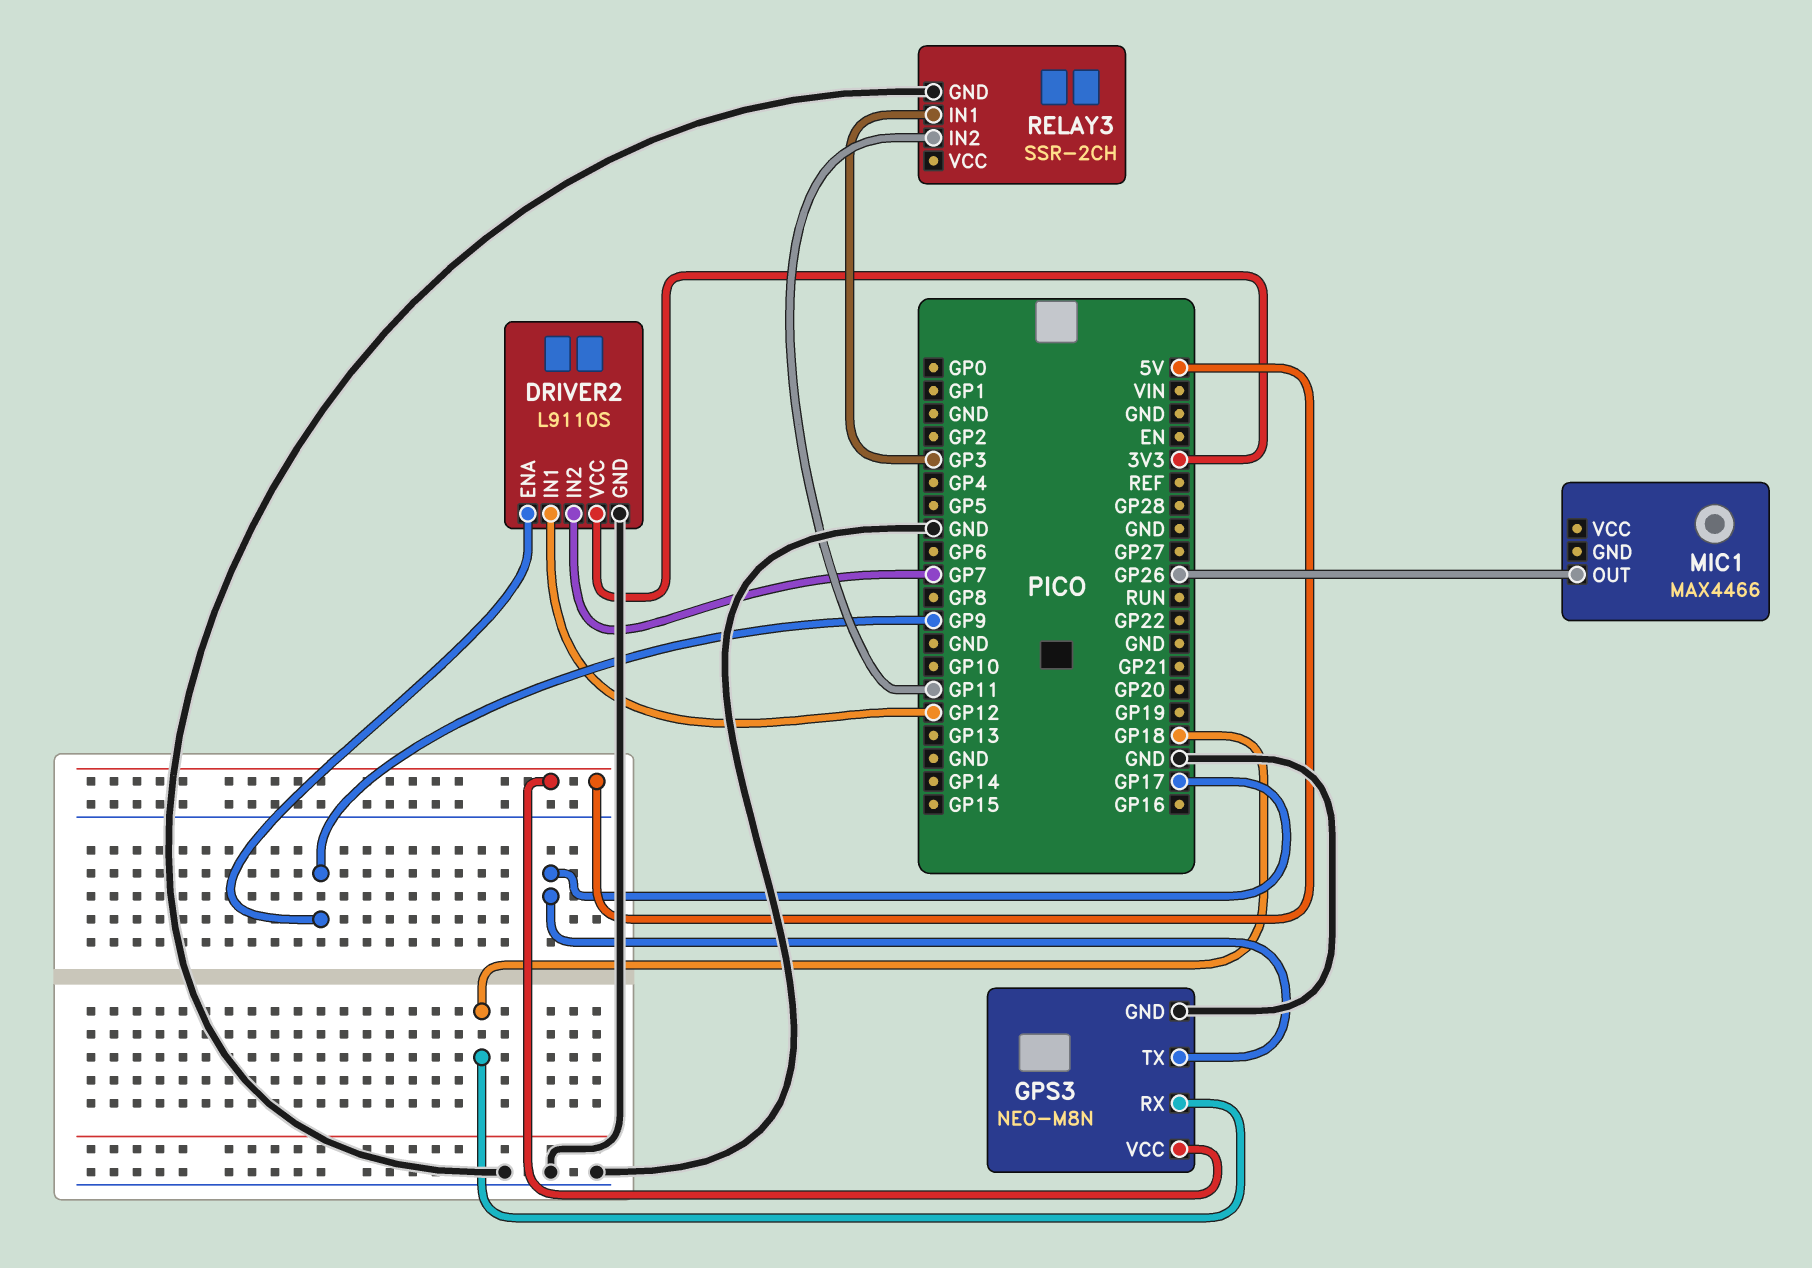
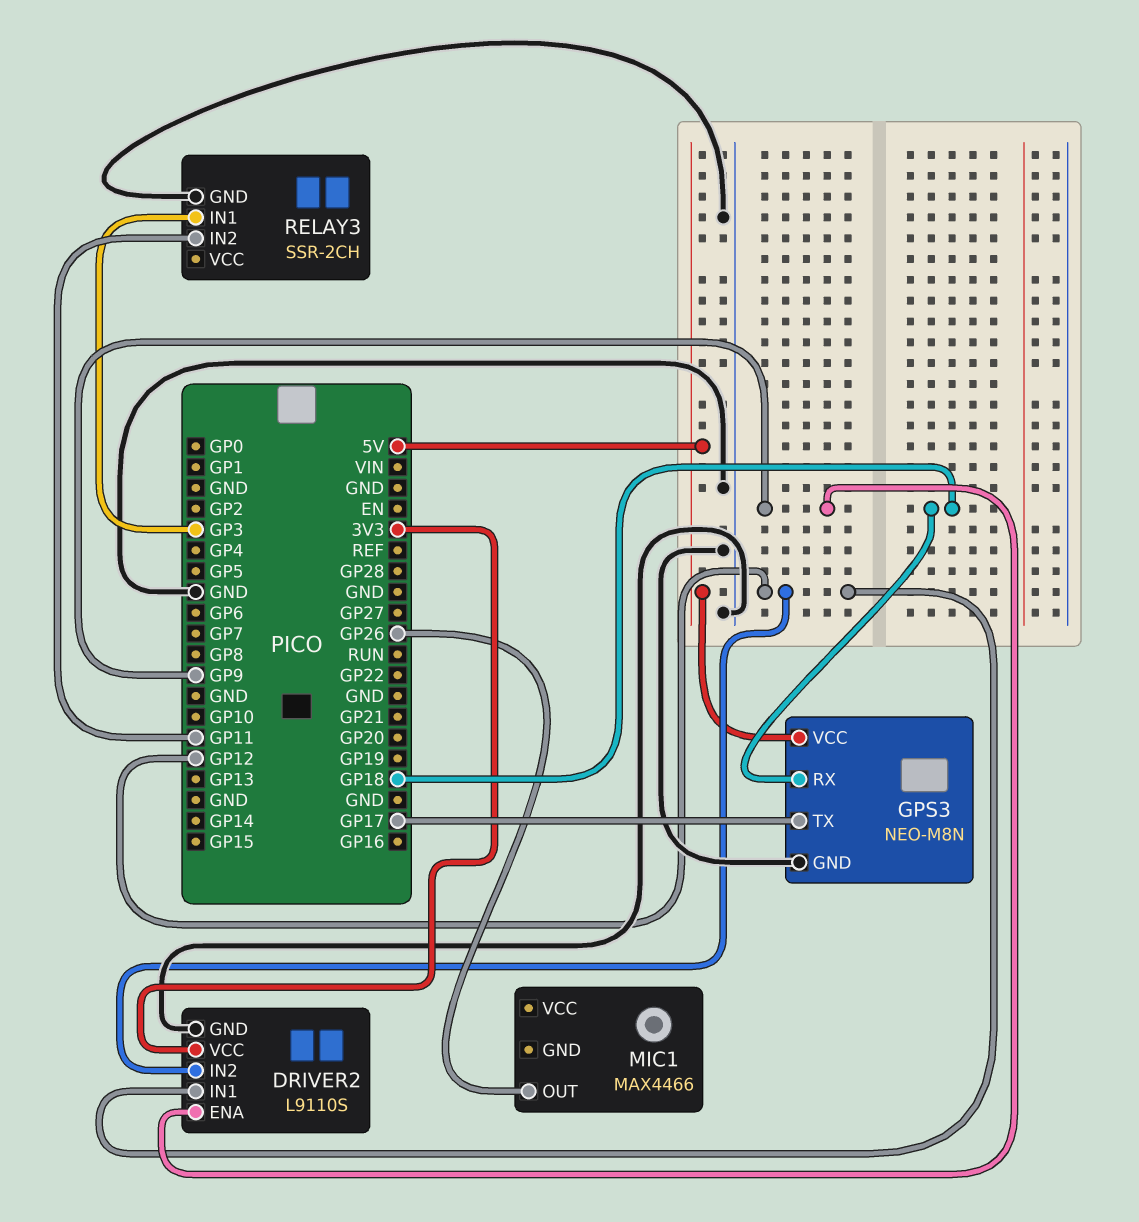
DRIVER2 pin IN2: GP7 -> GP12

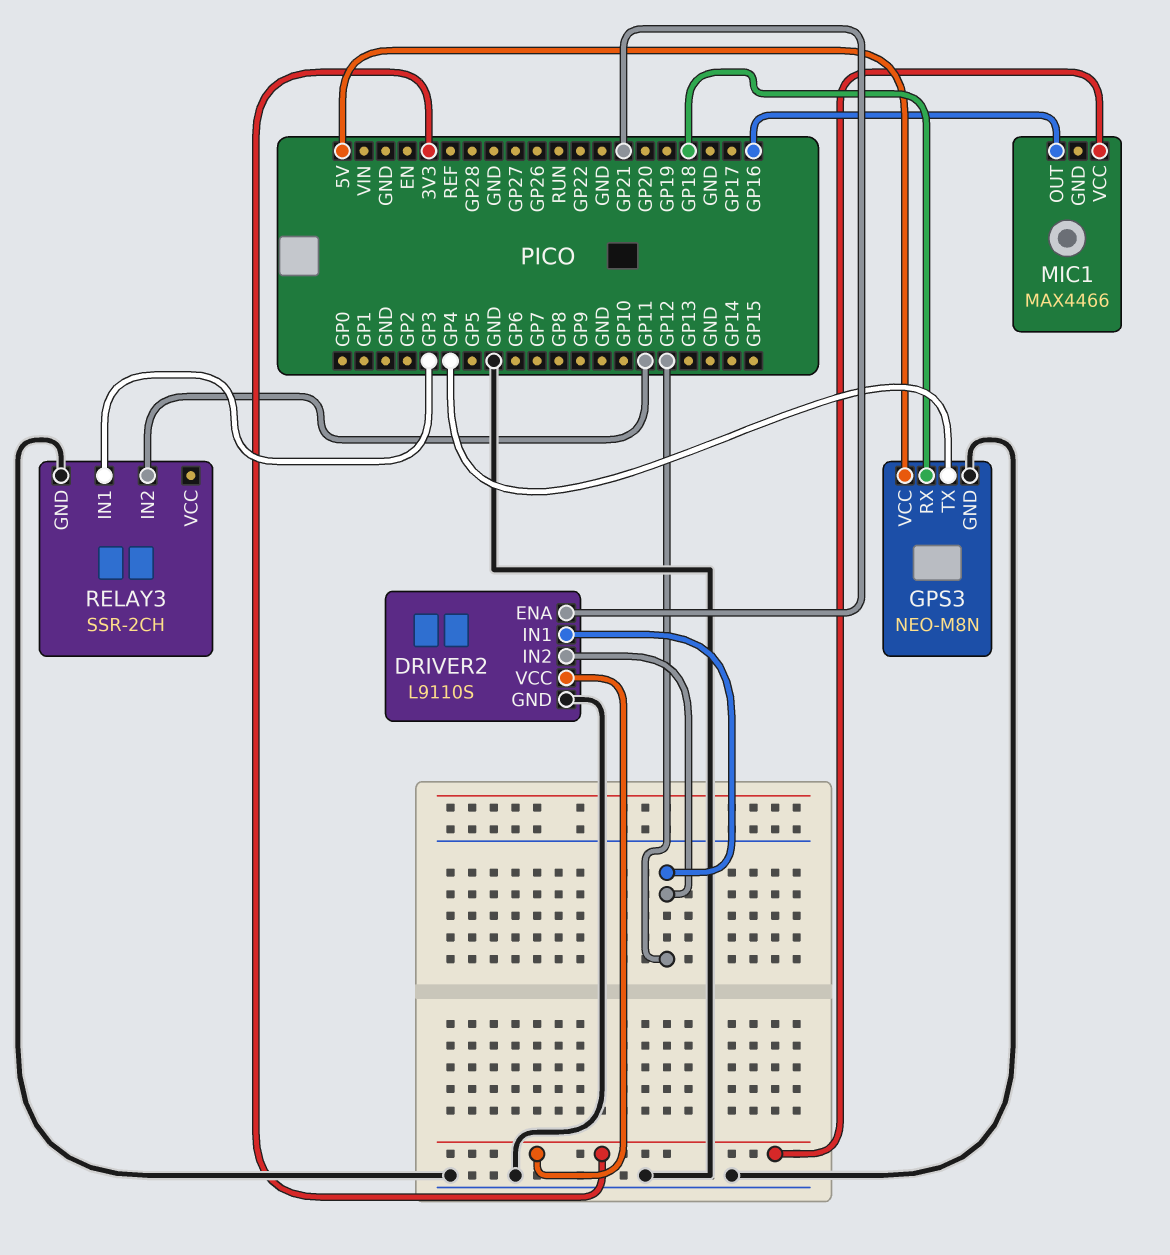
DRIVER2 pin ENA: GP9 -> GP21
GPS3 pin TX: GP17 -> GP4
MIC1 pin OUT: GP26 -> GP16
MIC1 pin VCC: none -> 3V3

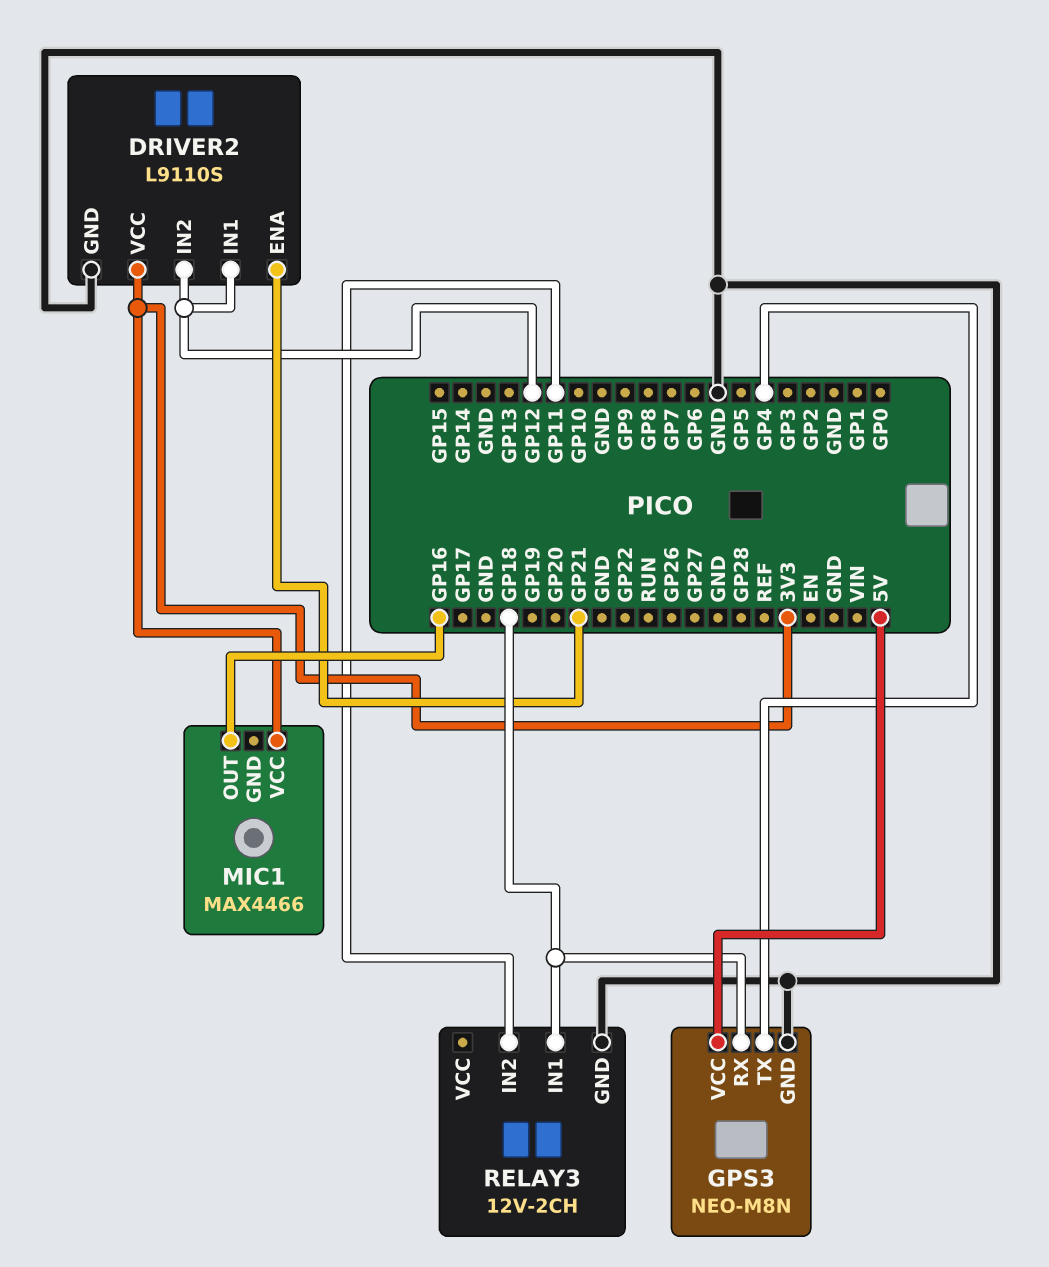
RELAY3: SSR-2CH -> 12V-2CH
RELAY3 pin IN1: GP3 -> GP18

